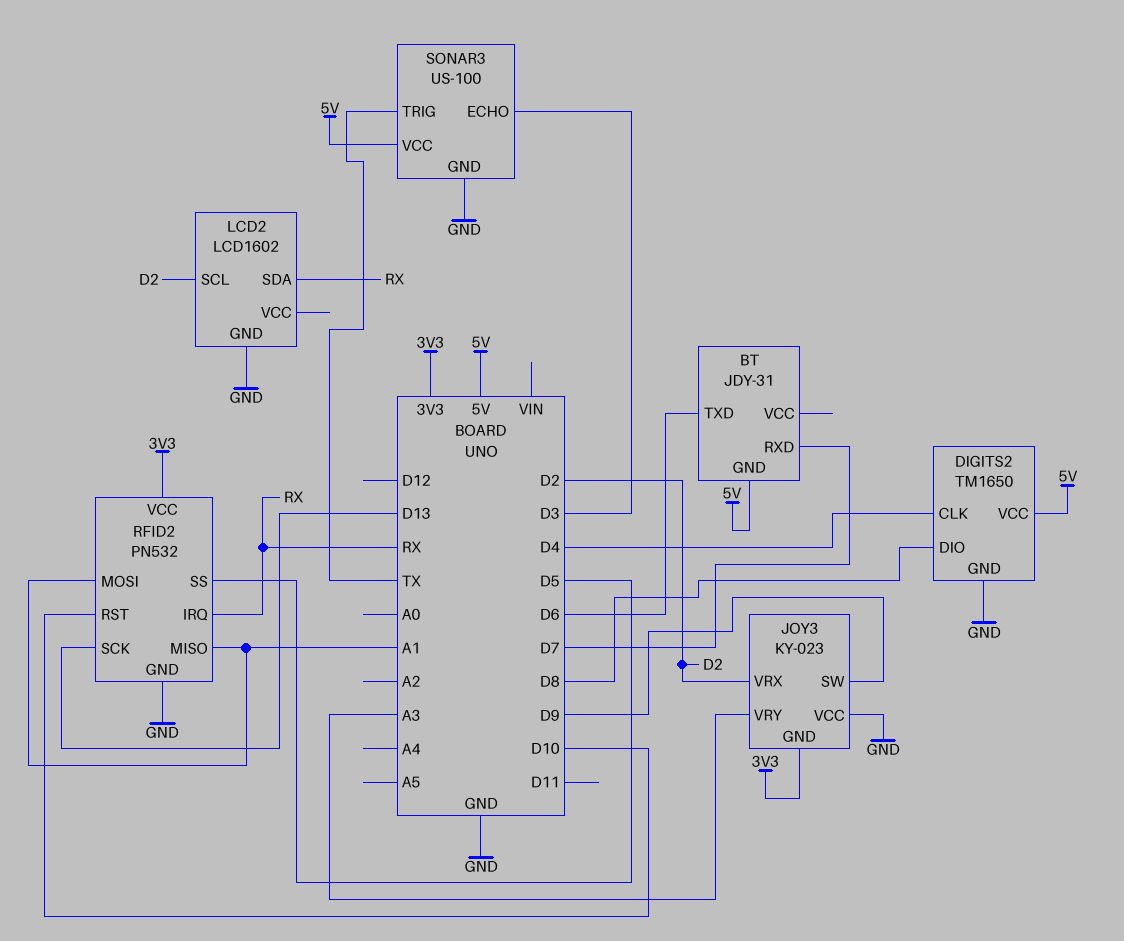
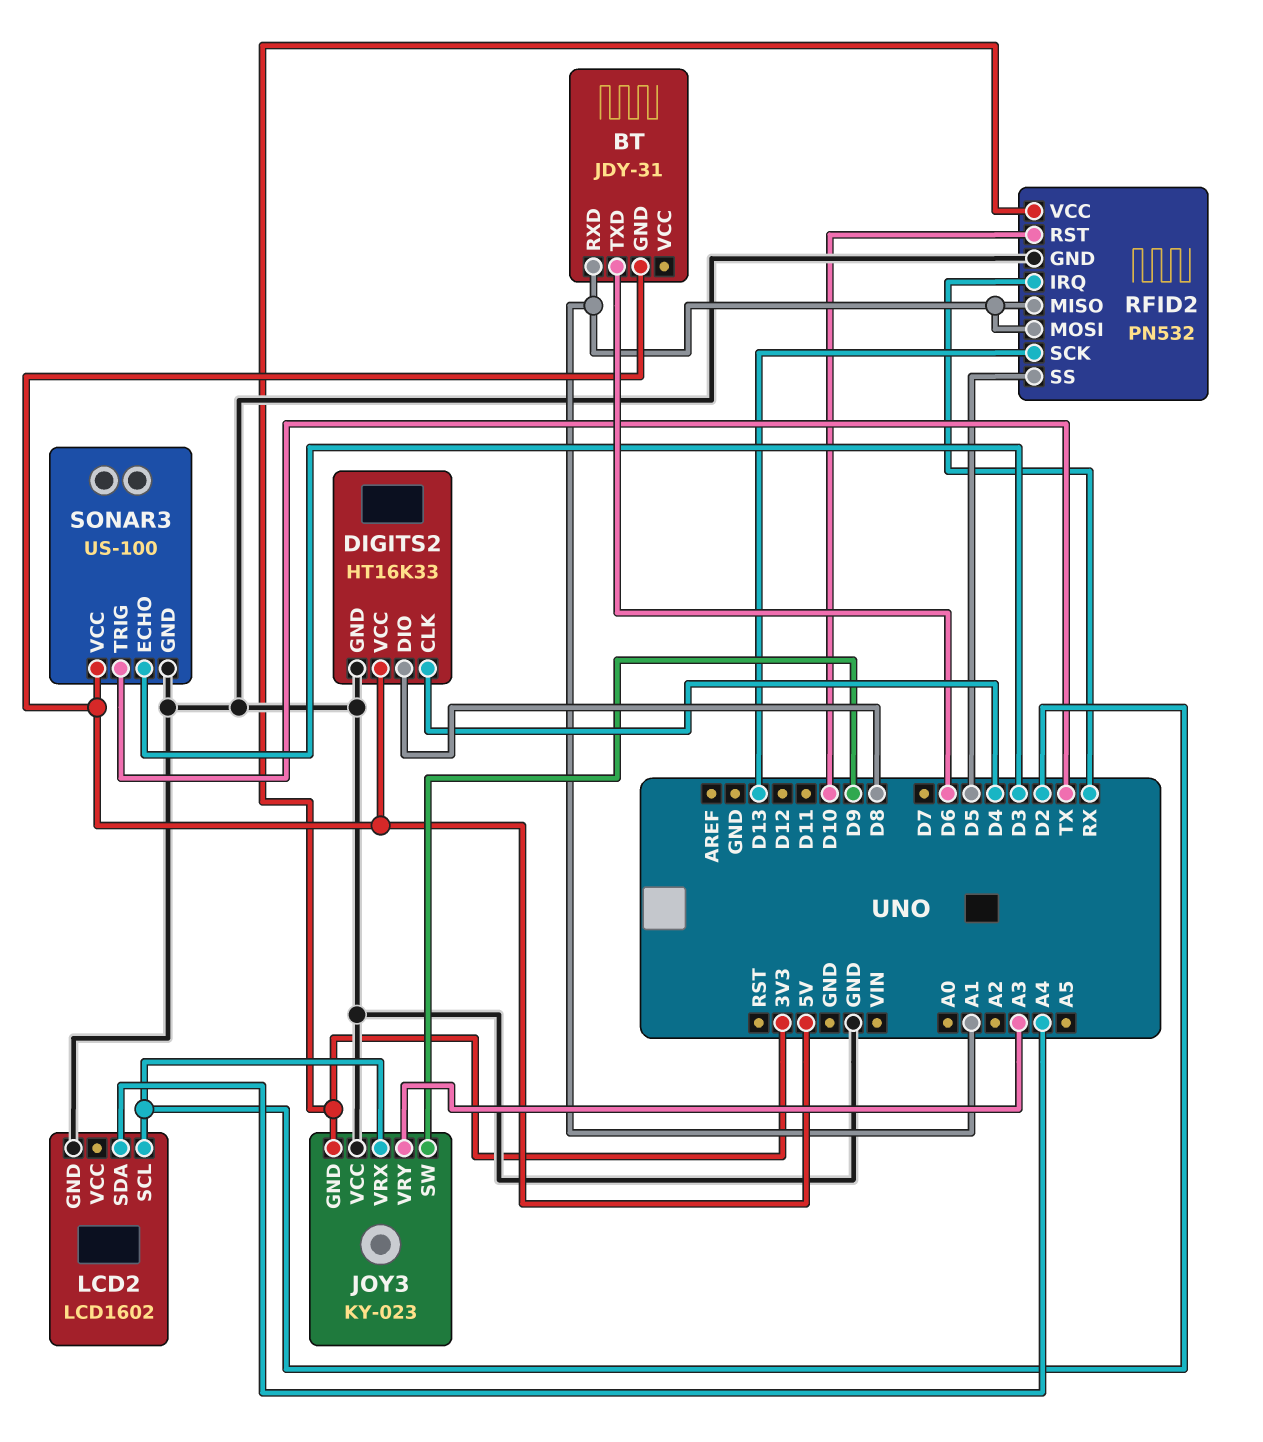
BT pin RXD: D7 -> A1
DIGITS2: TM1650 -> HT16K33
LCD2 pin SDA: RX -> A4

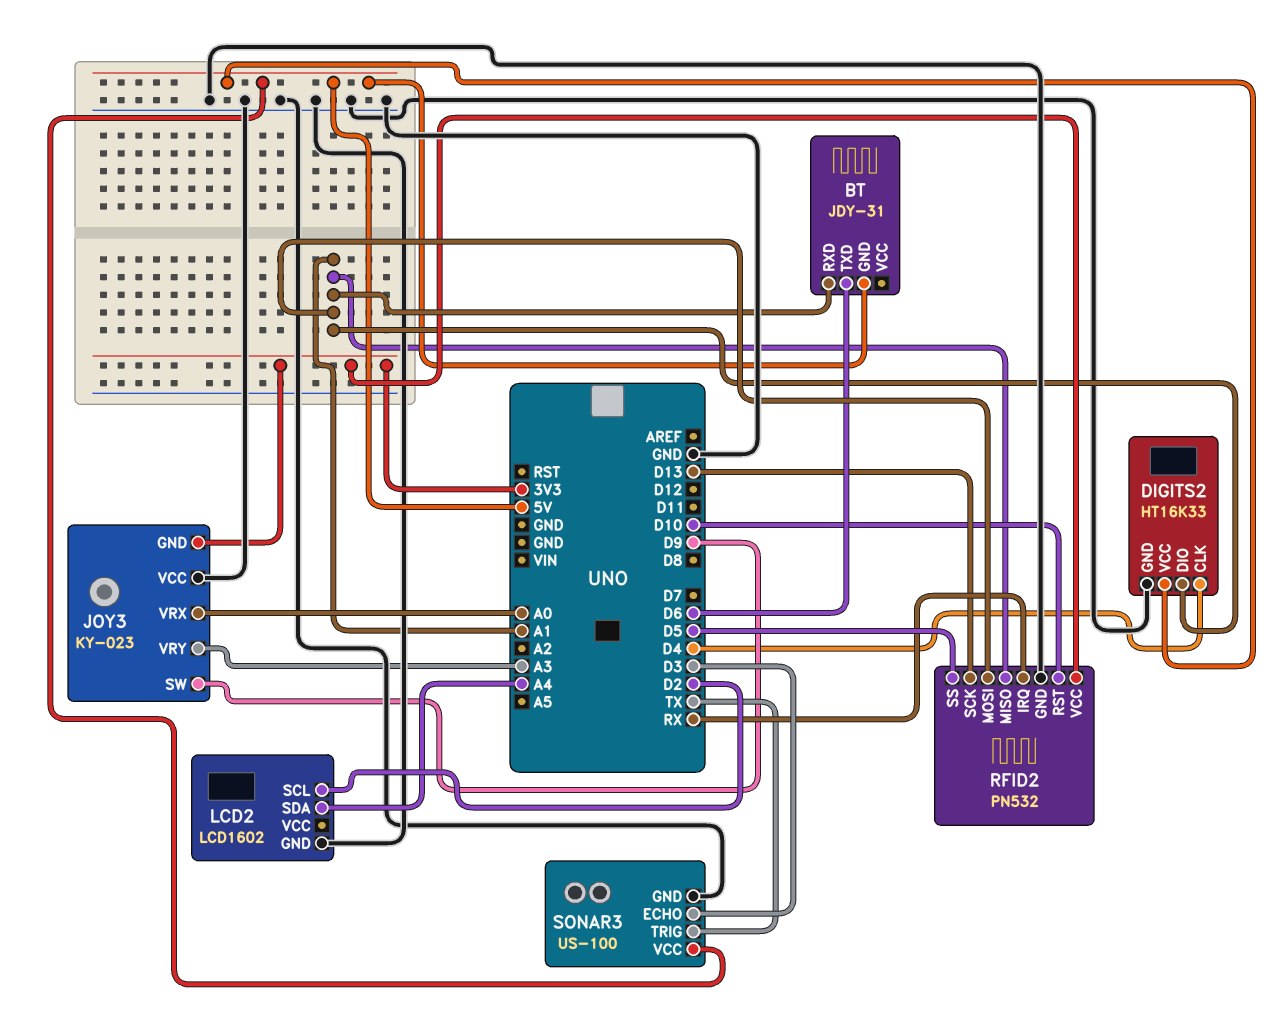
DIGITS2 pin DIO: D8 -> A1
JOY3 pin VRX: D2 -> A0

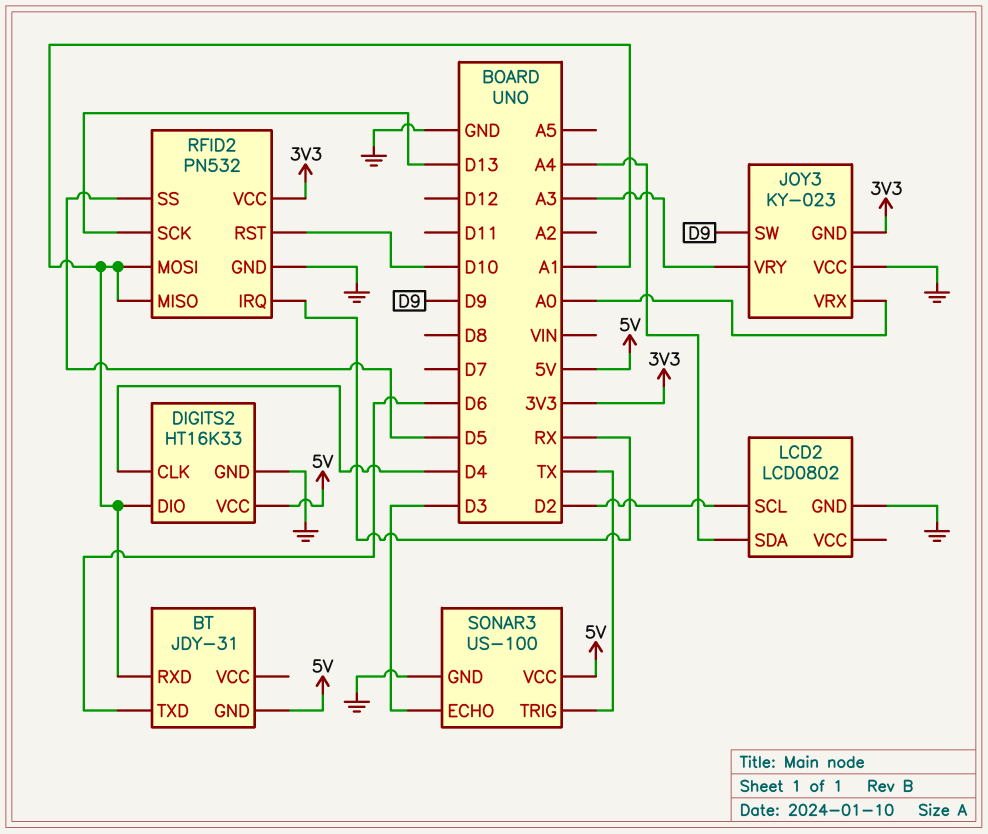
LCD2: LCD1602 -> LCD0802

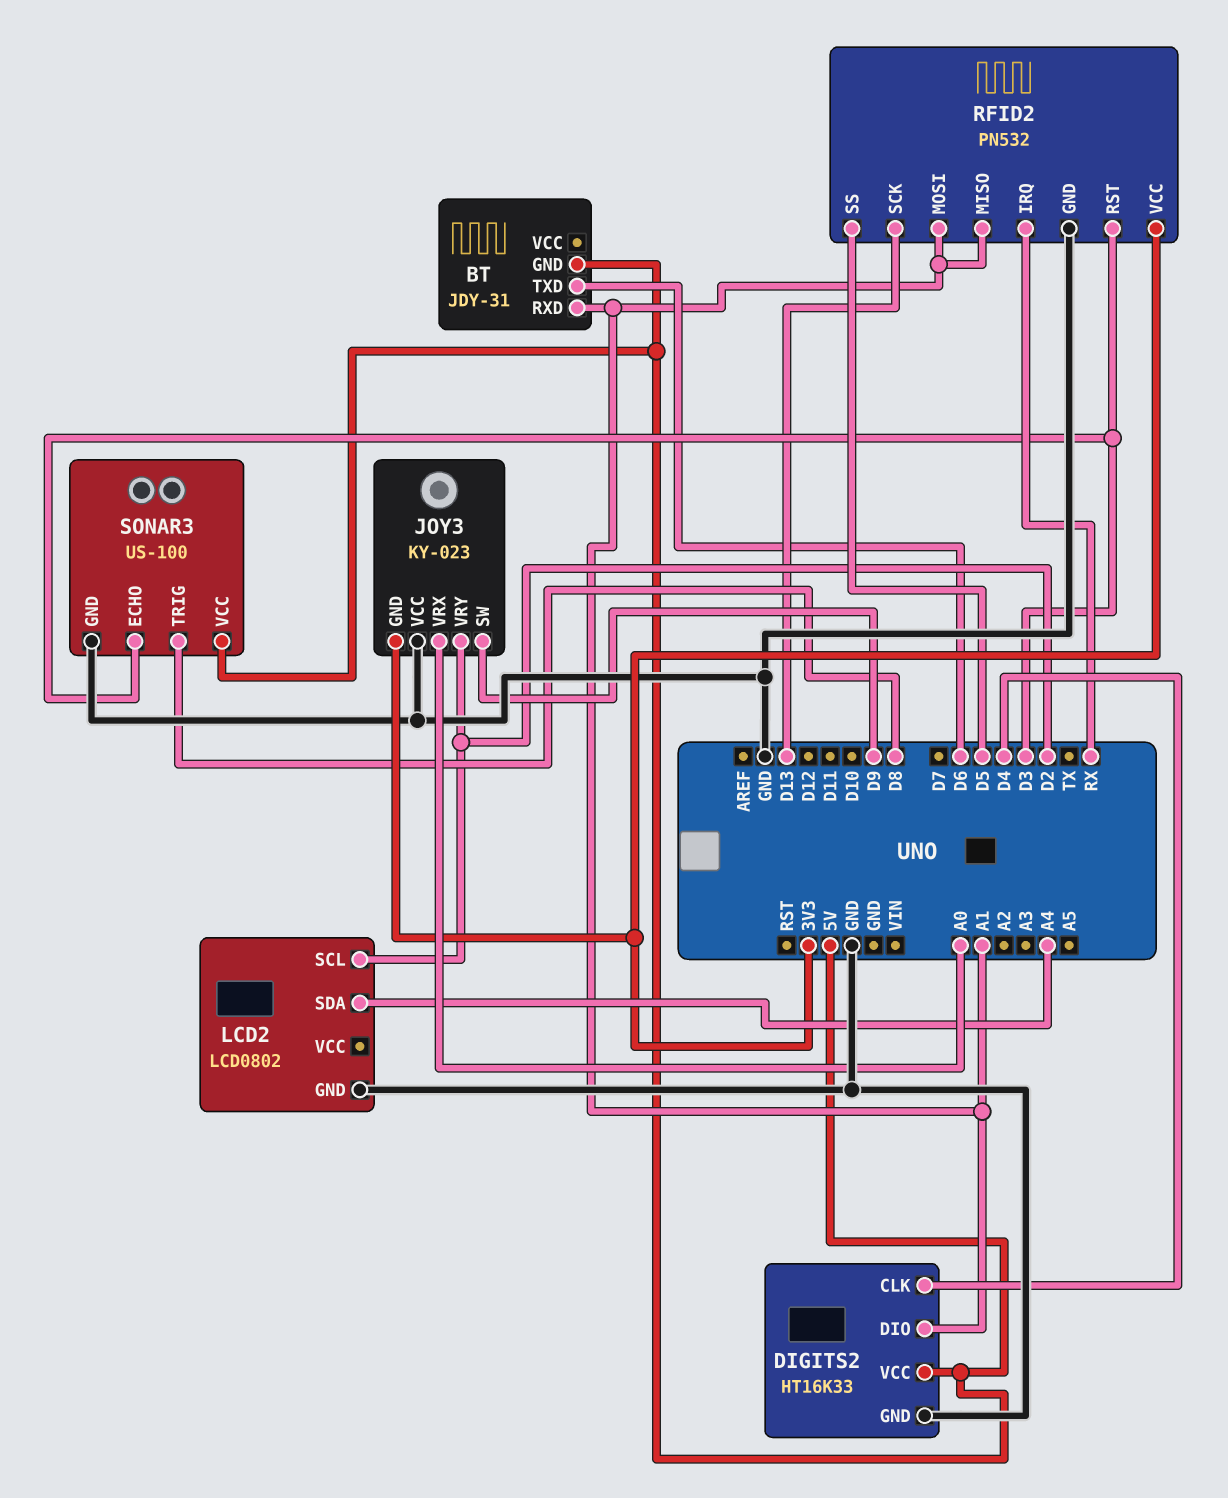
JOY3 pin VRY: A3 -> D2
RFID2 pin RST: D10 -> D3
SONAR3 pin TRIG: TX -> D8

